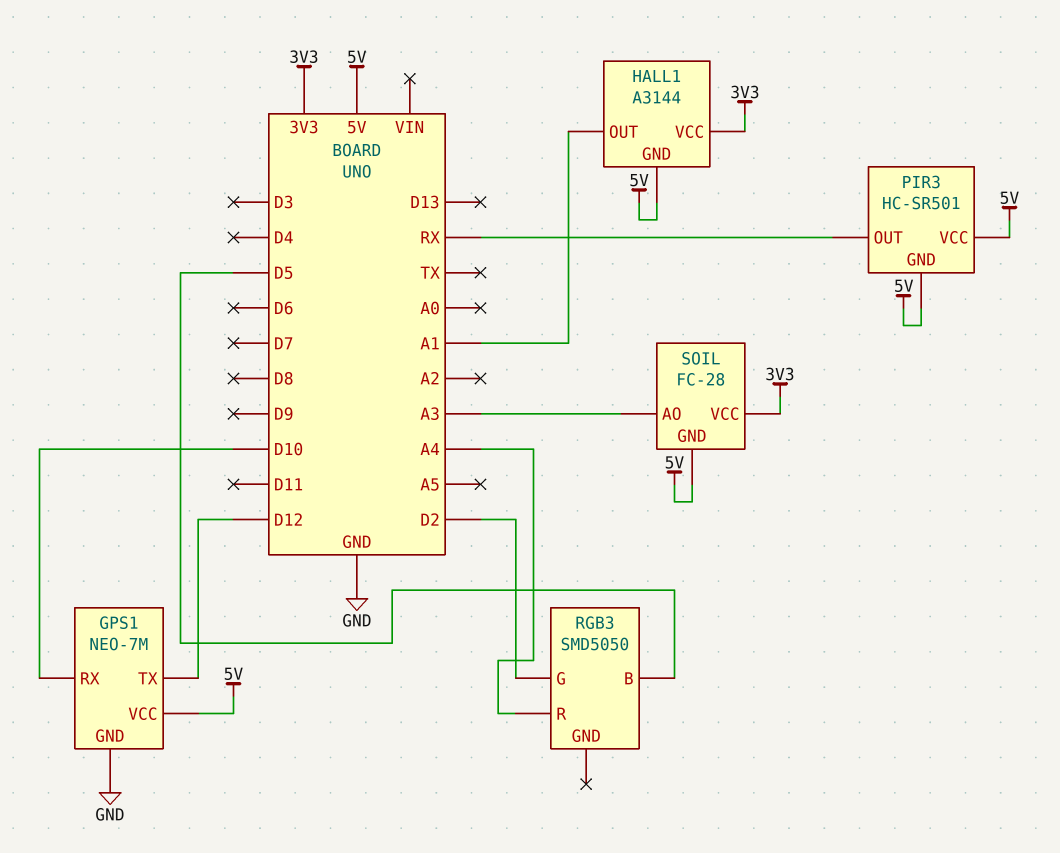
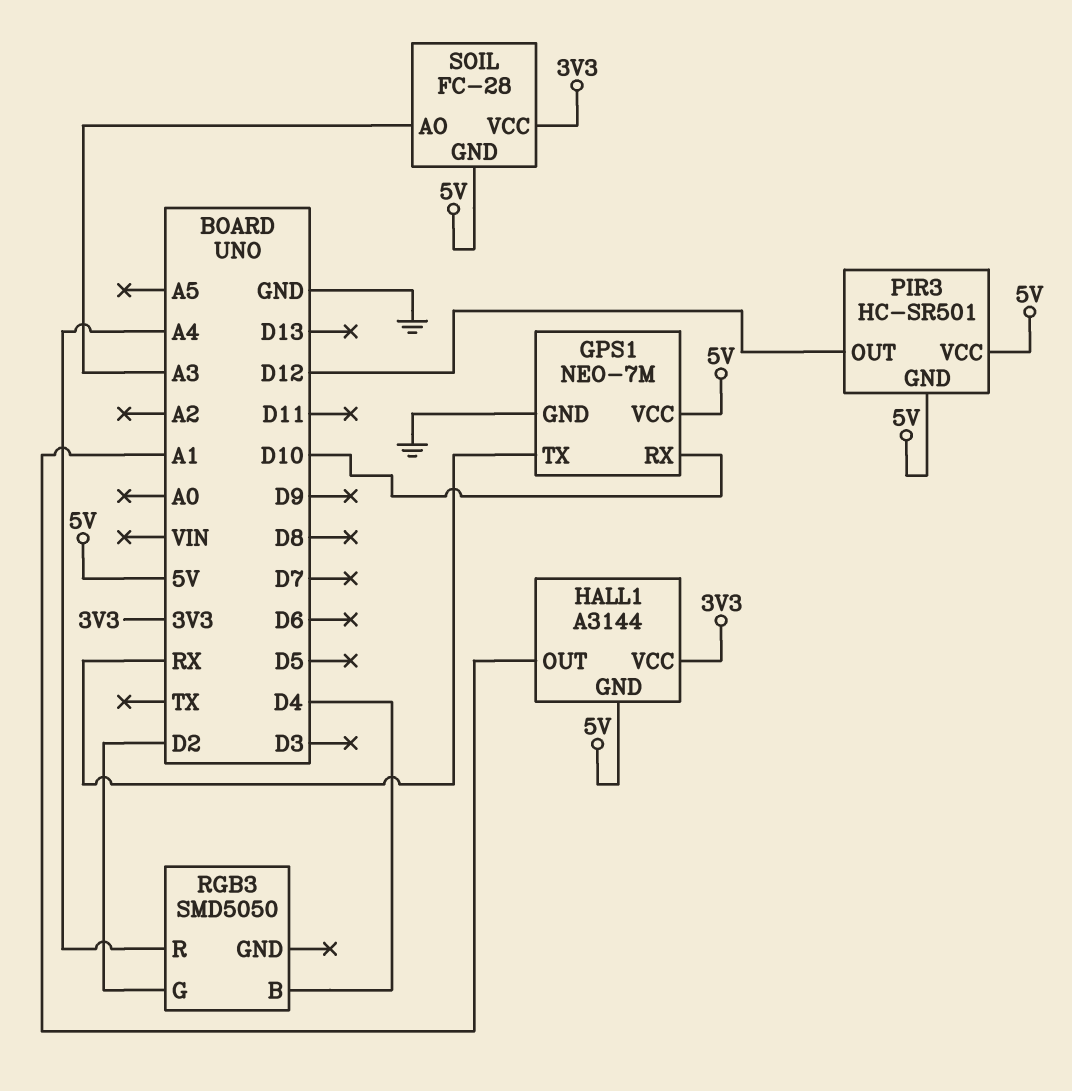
GPS1 pin TX: D12 -> RX
PIR3 pin OUT: RX -> D12
RGB3 pin B: D5 -> D4

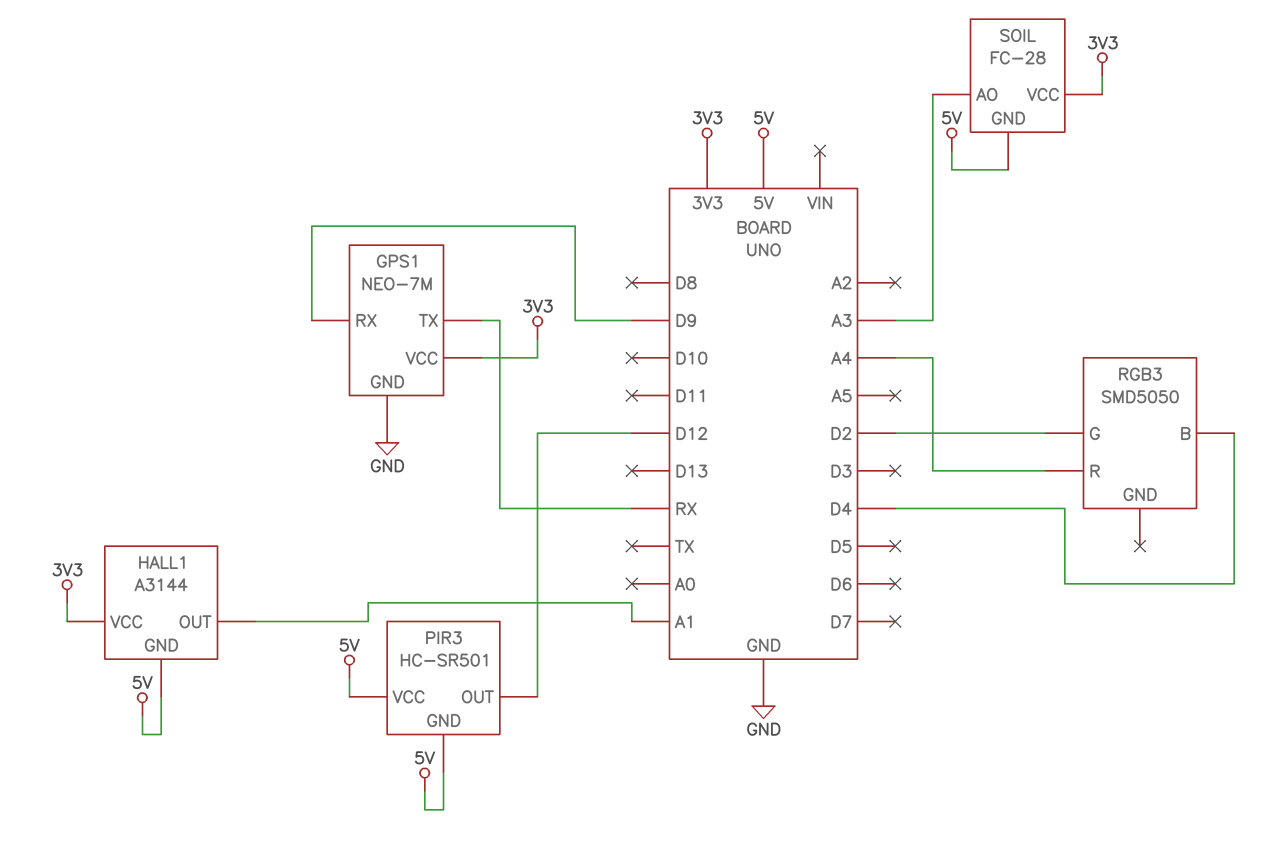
GPS1 pin RX: D10 -> D9
GPS1 pin VCC: 5V -> 3V3

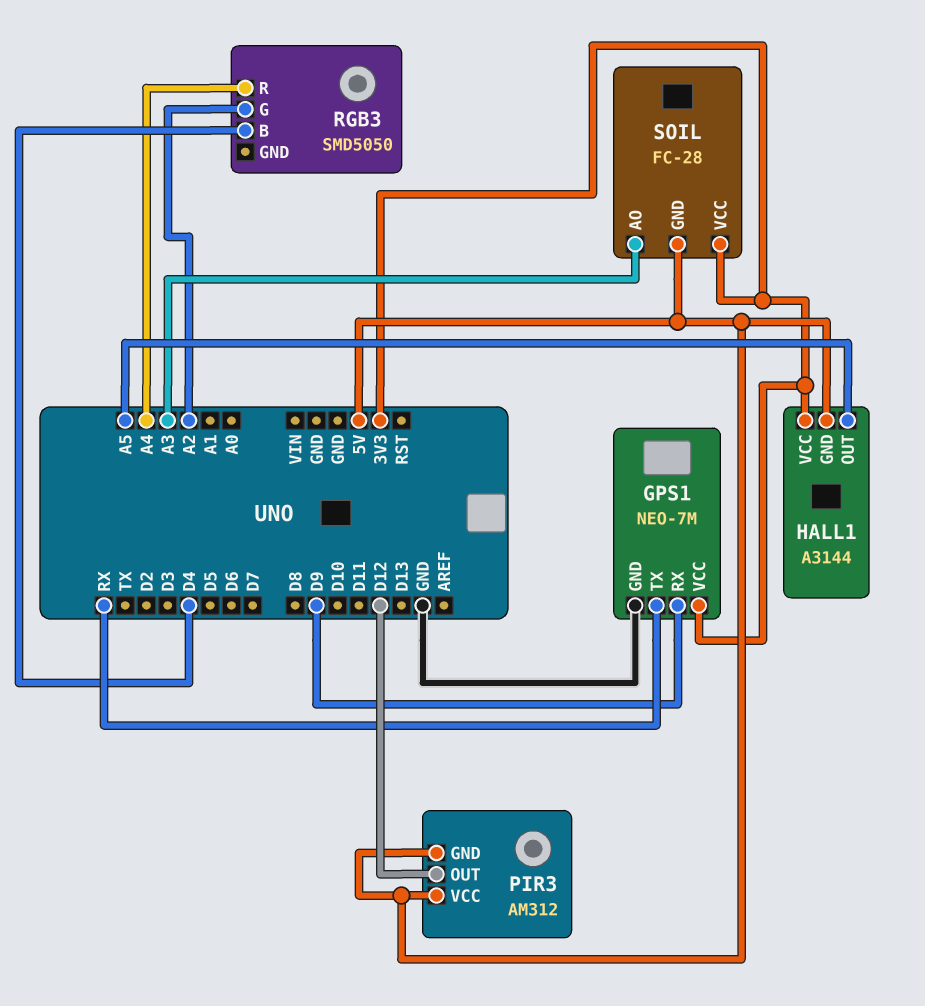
HALL1 pin OUT: A1 -> A5
PIR3: HC-SR501 -> AM312
RGB3 pin G: D2 -> A2

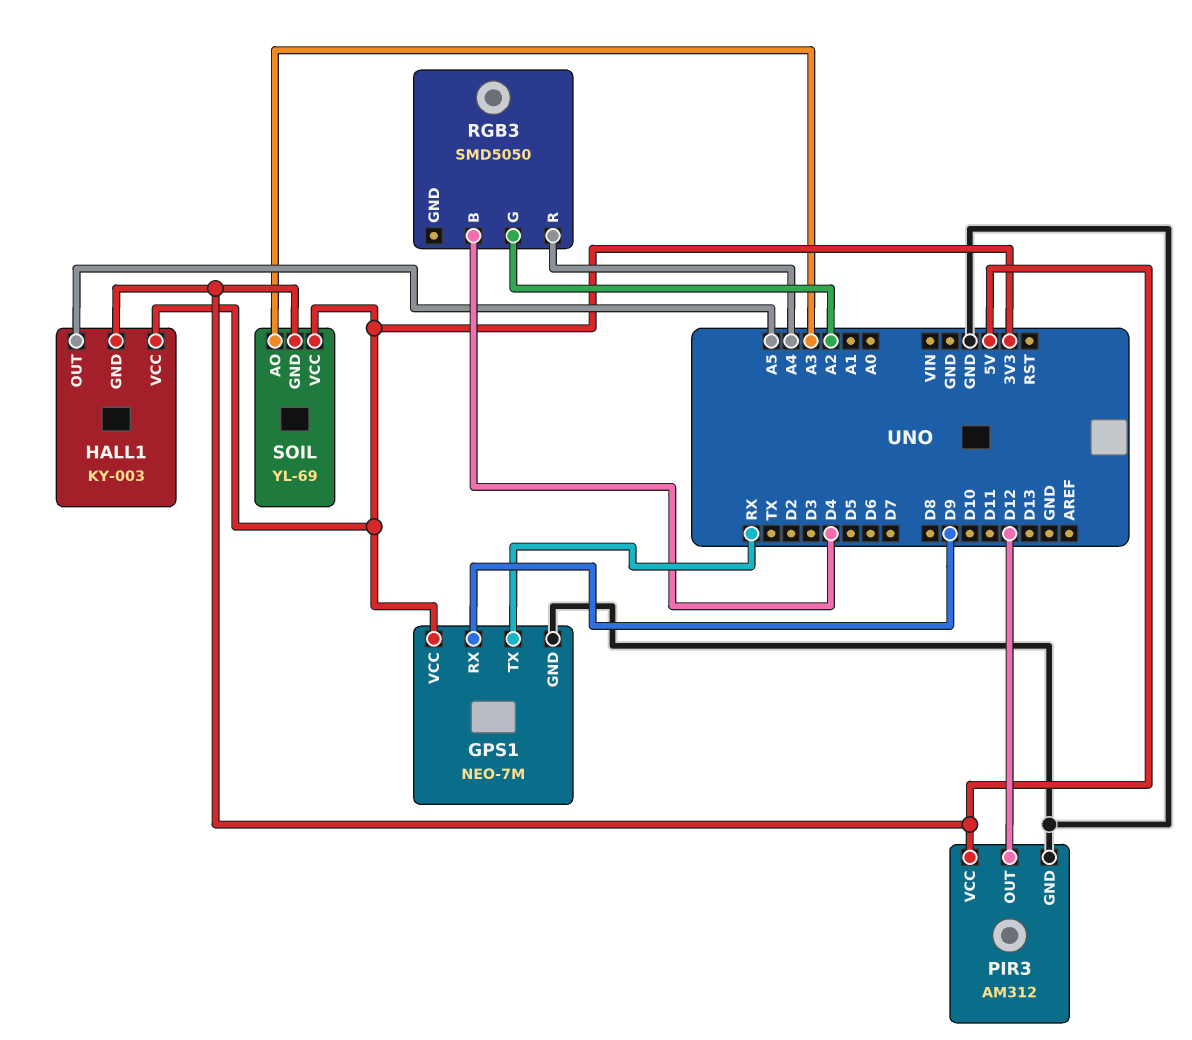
HALL1: A3144 -> KY-003
PIR3 pin GND: 5V -> GND
SOIL: FC-28 -> YL-69

